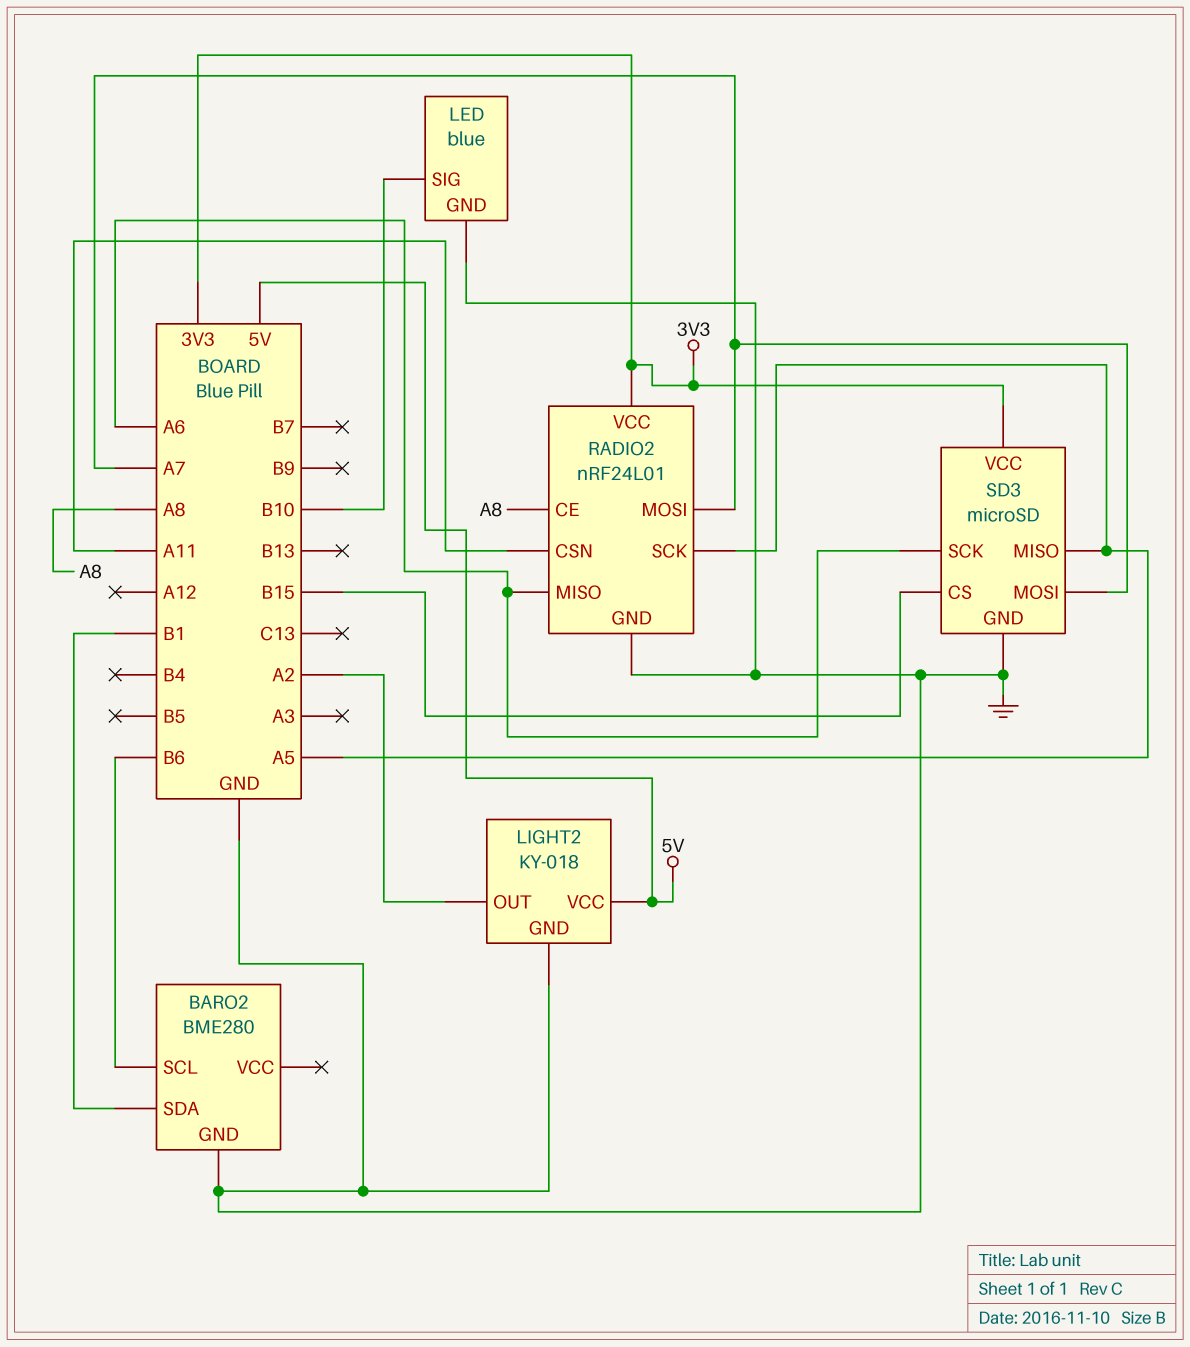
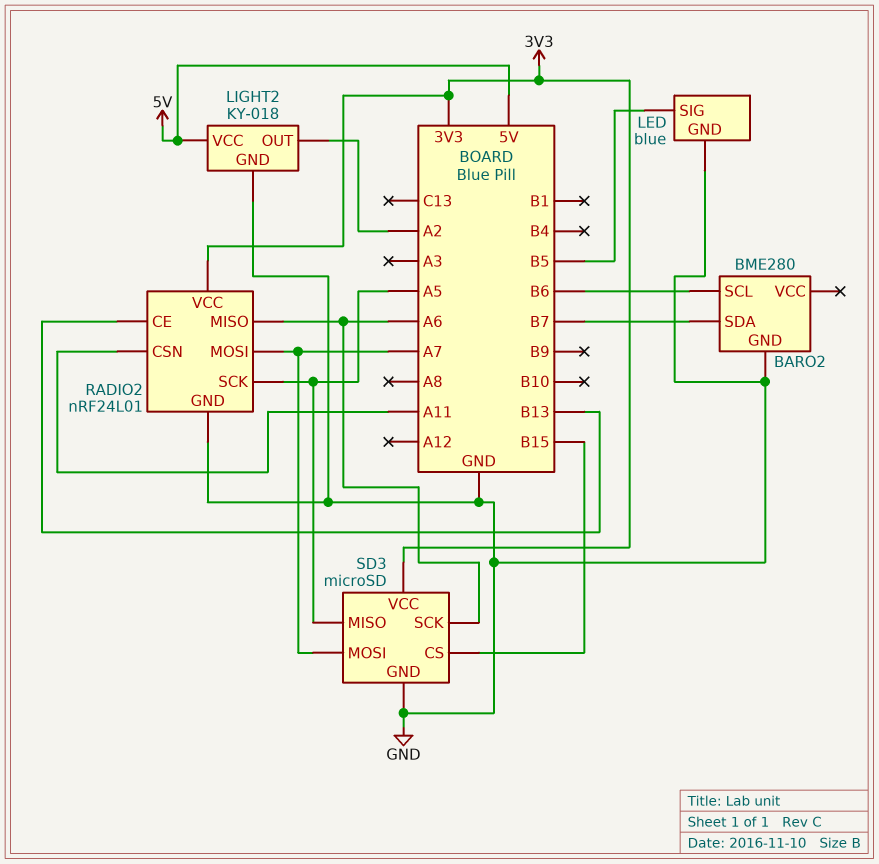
BARO2 pin SDA: B1 -> B7
LED pin SIG: B10 -> B5
RADIO2 pin CE: A8 -> B13

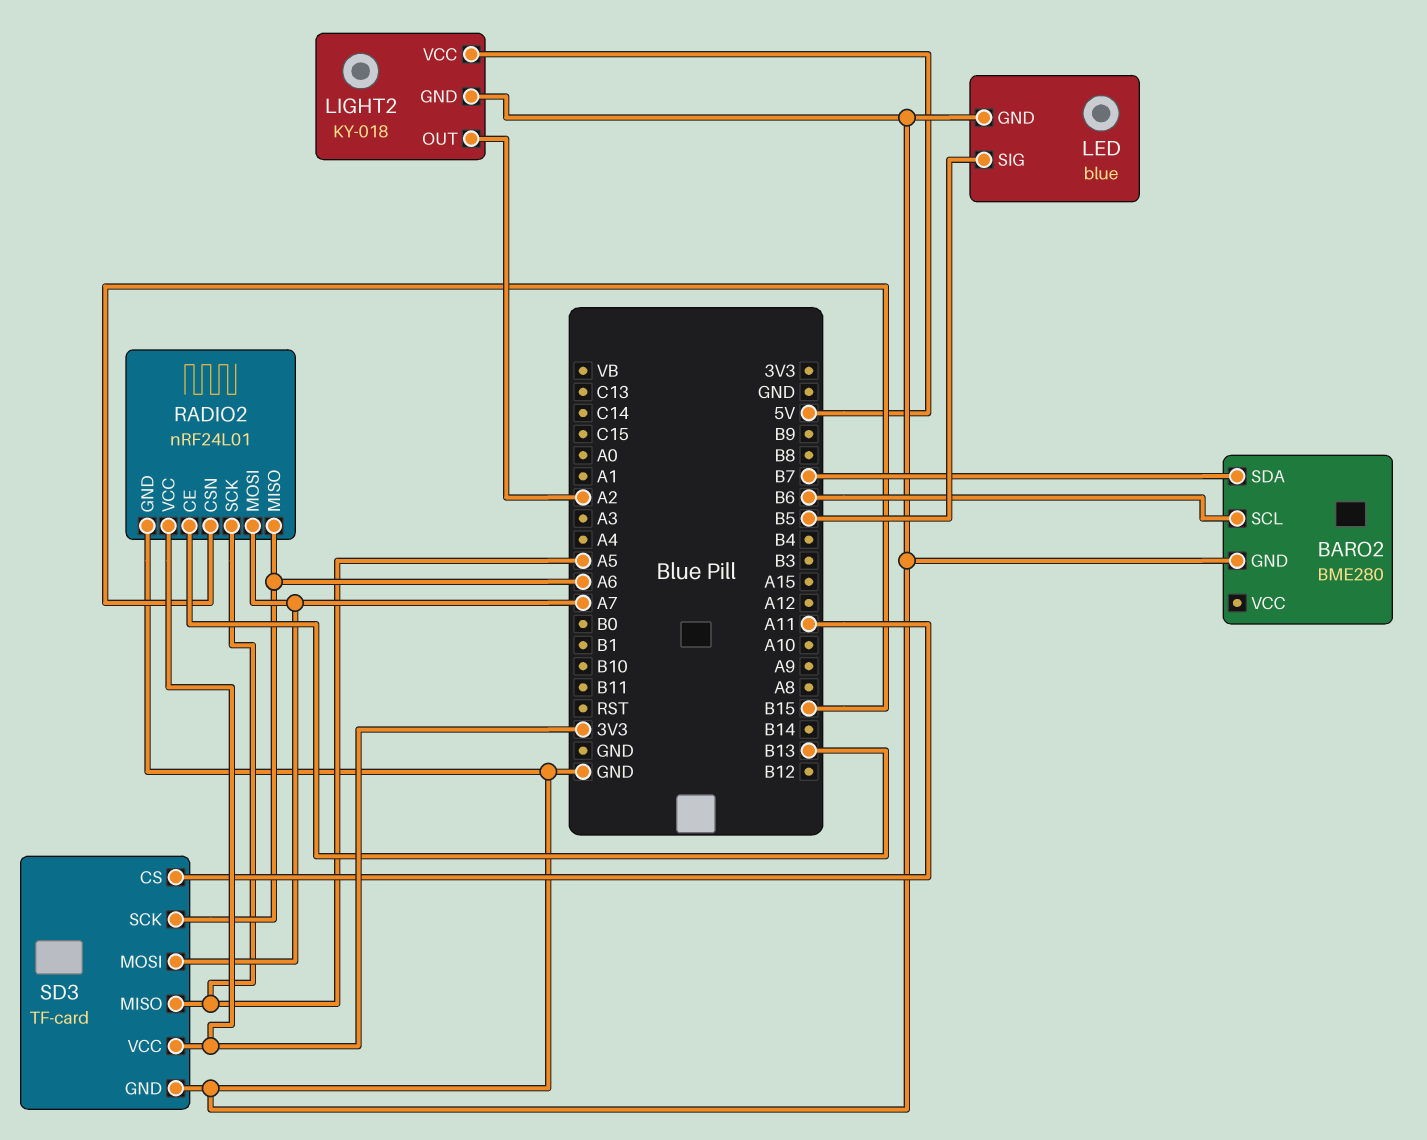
RADIO2 pin CSN: A11 -> B15
SD3: microSD -> TF-card
SD3 pin CS: B15 -> A11

